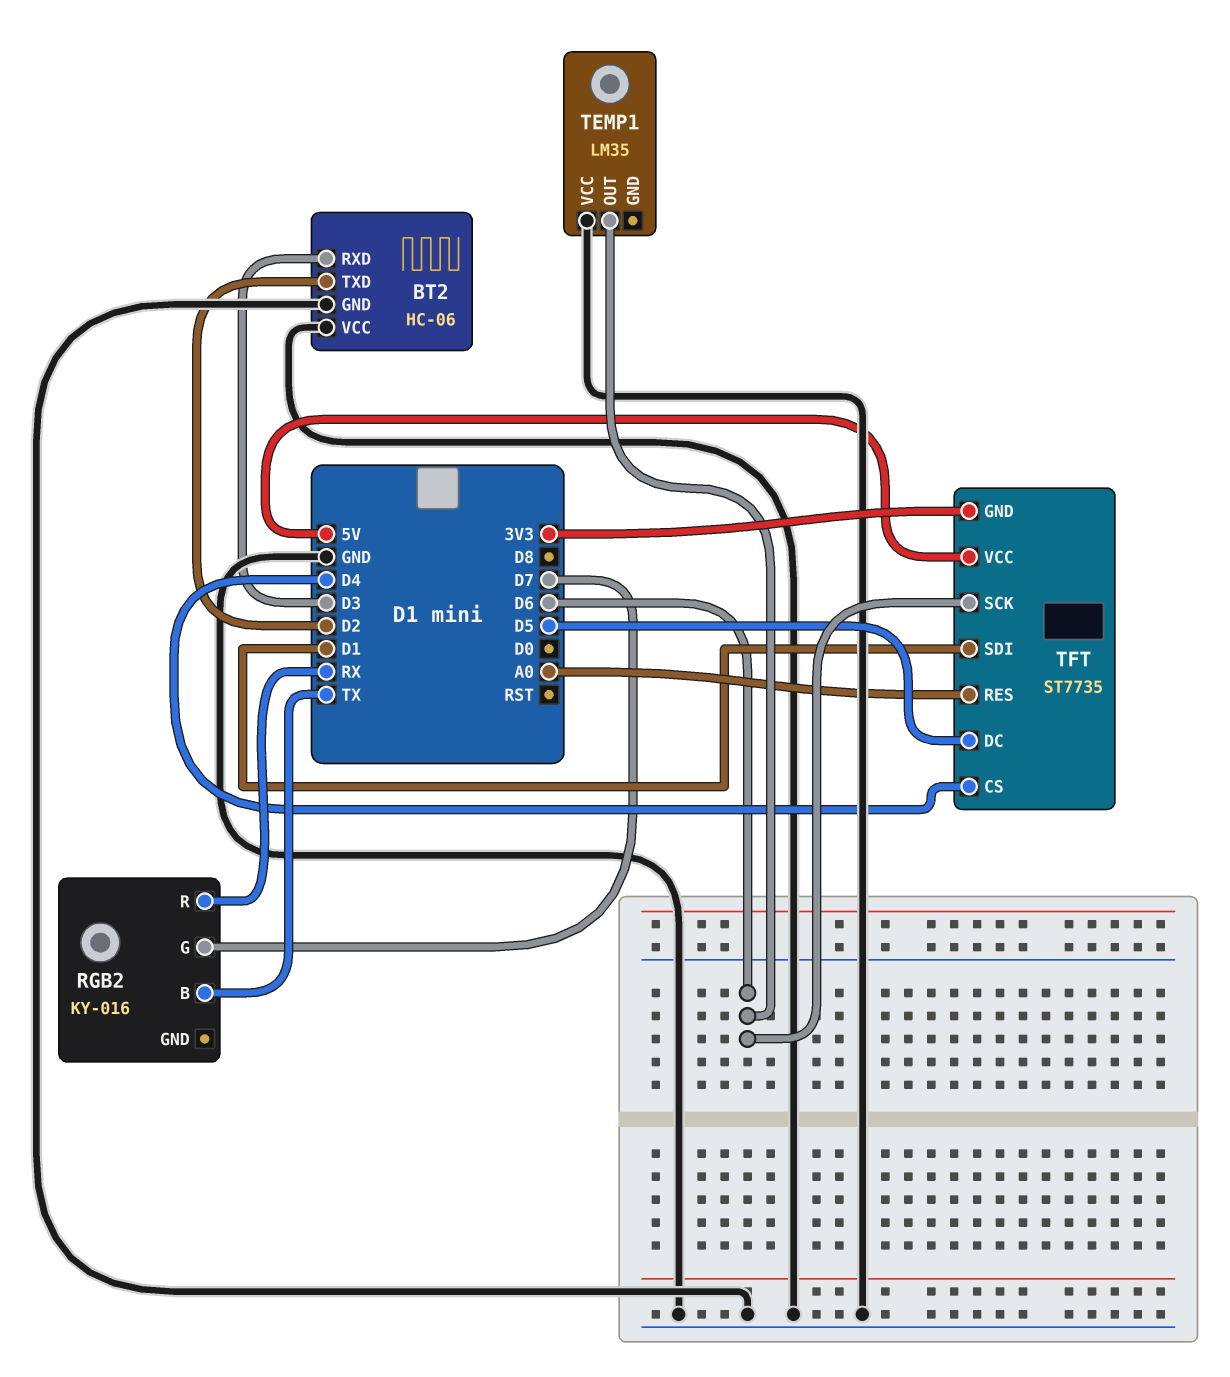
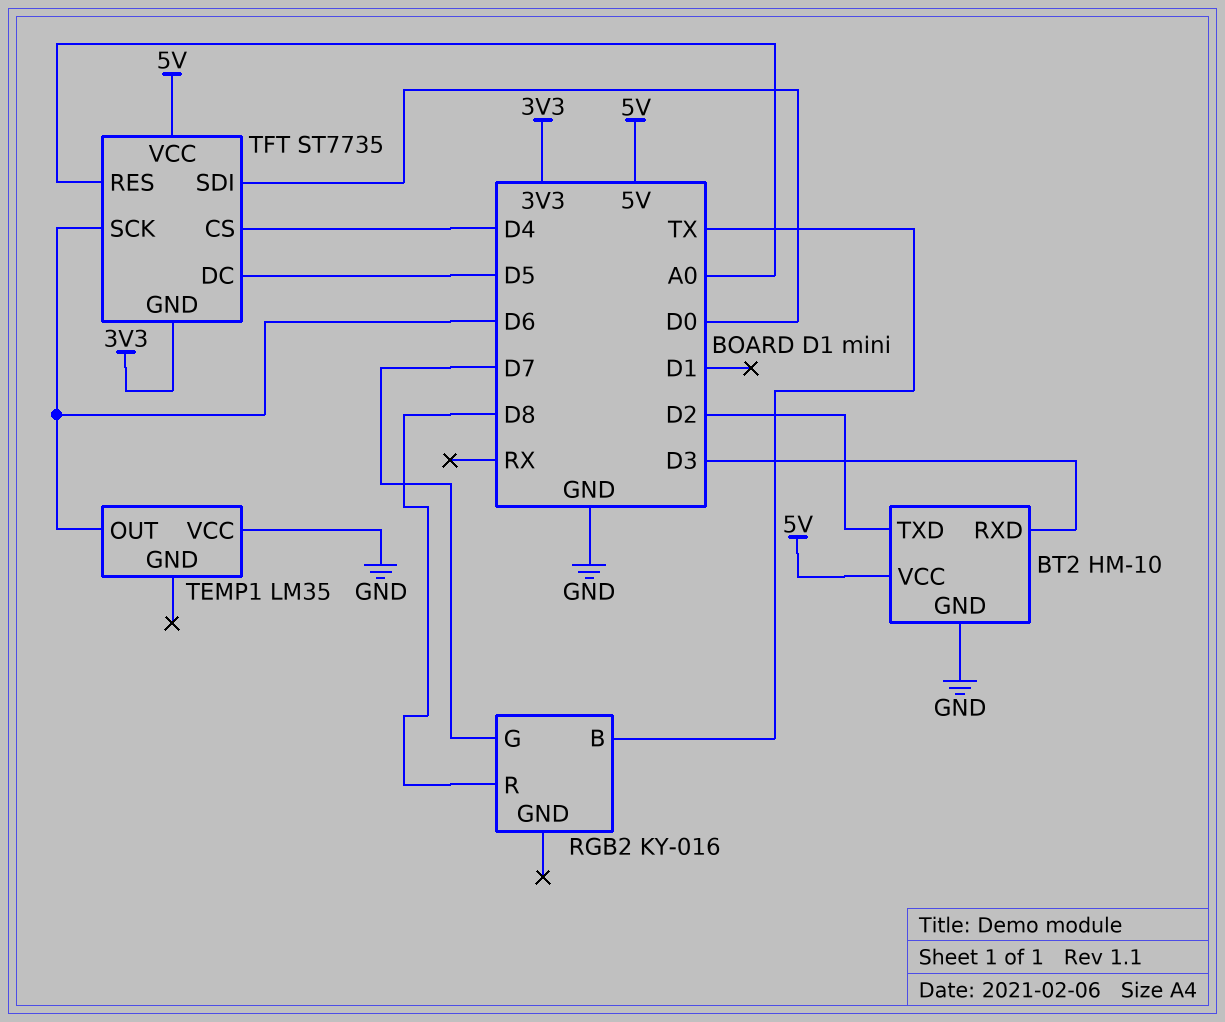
BT2: HC-06 -> HM-10
BT2 pin VCC: GND -> 5V
RGB2 pin R: RX -> D8
TFT pin SDI: D1 -> D0

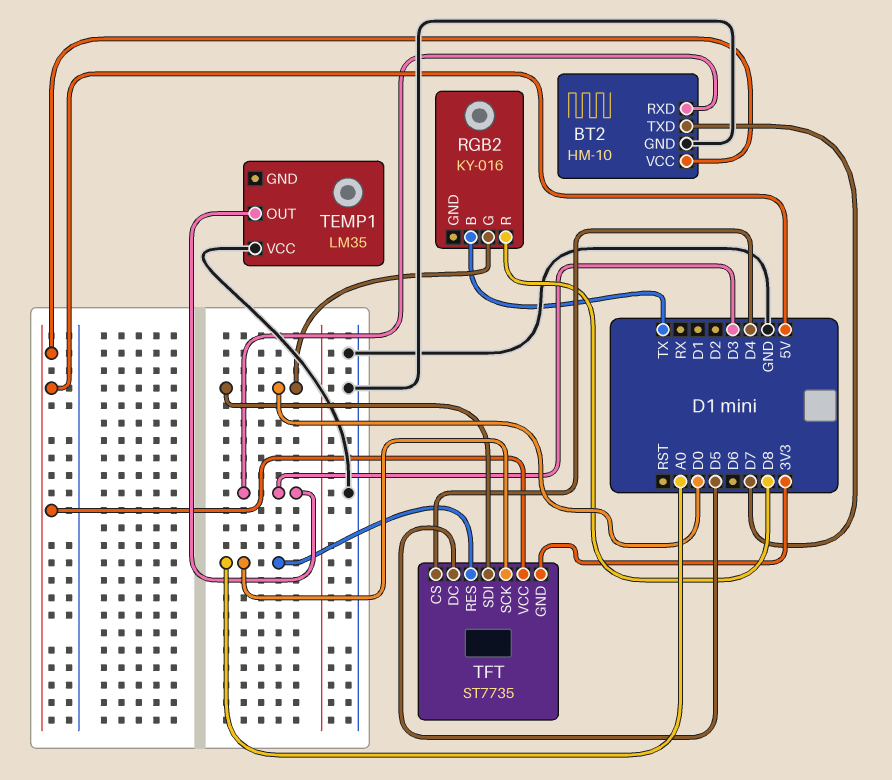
BT2 pin TXD: D2 -> D7
RGB2 pin G: D7 -> D0
TEMP1 pin OUT: D6 -> D3
TFT pin SCK: D6 -> A0

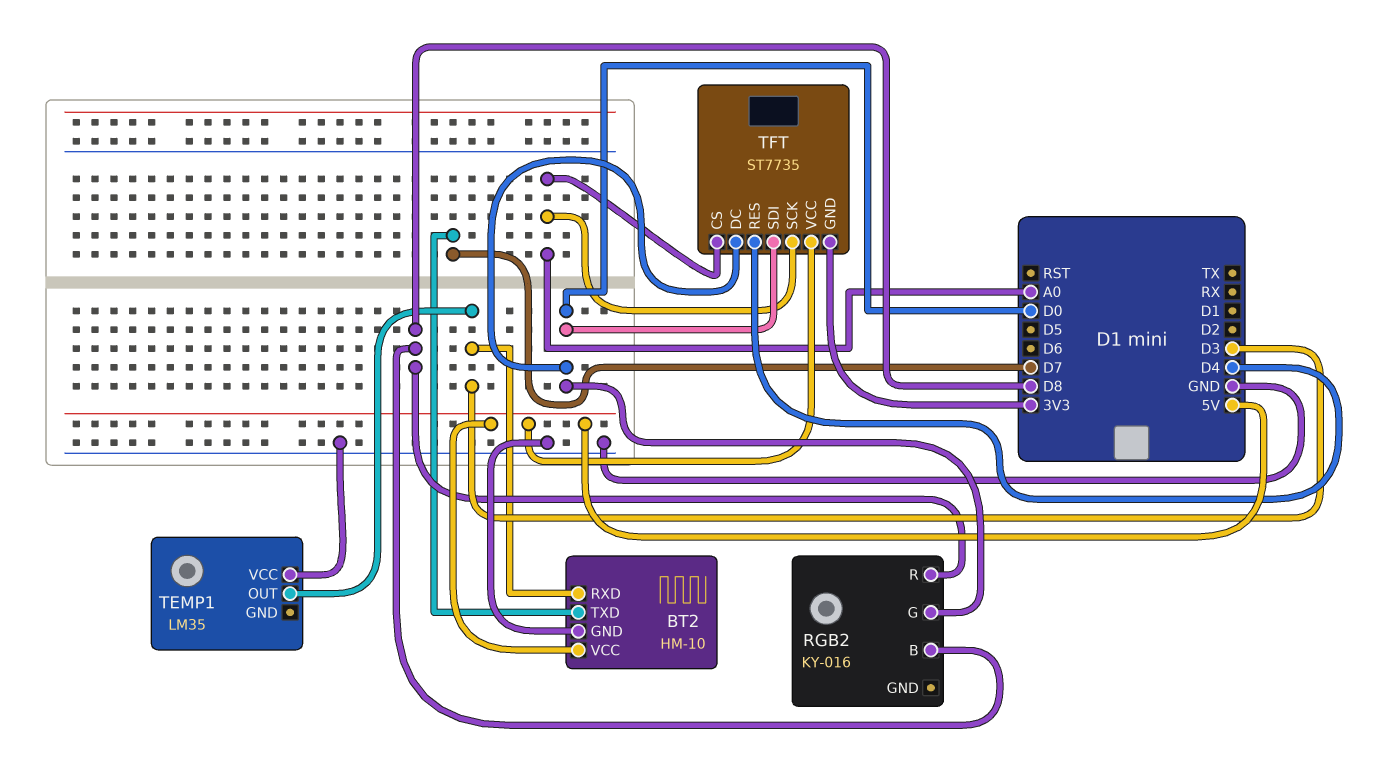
RGB2 pin B: TX -> D8
TFT pin CS: D4 -> A0
TFT pin DC: D5 -> D0
TFT pin RES: A0 -> D4

